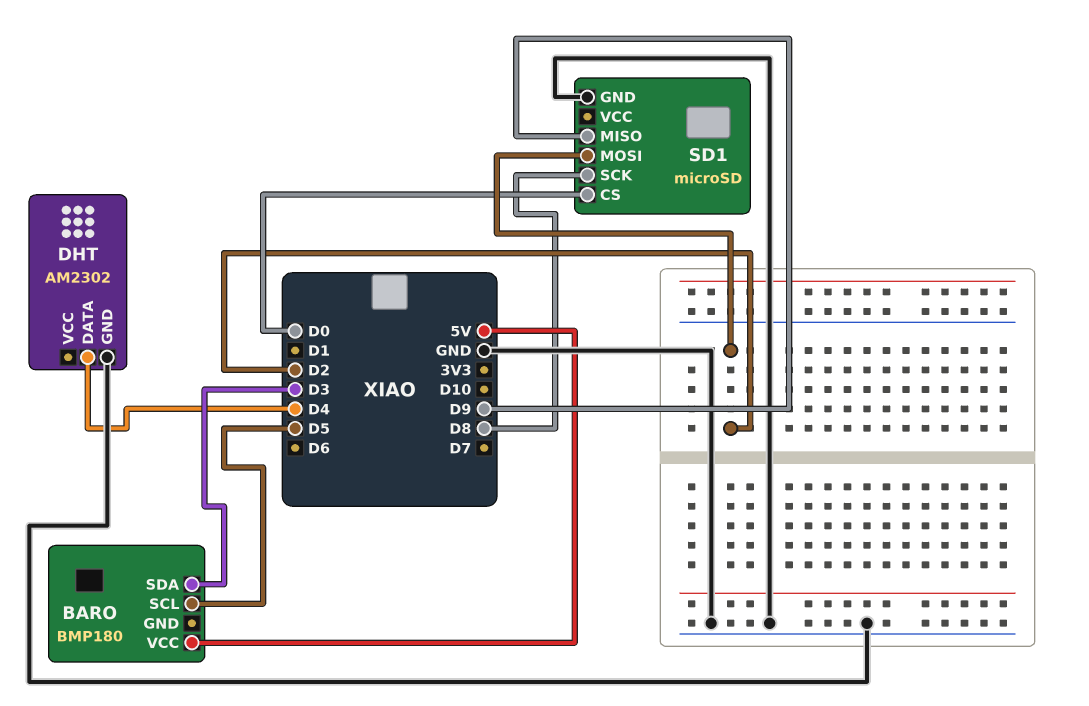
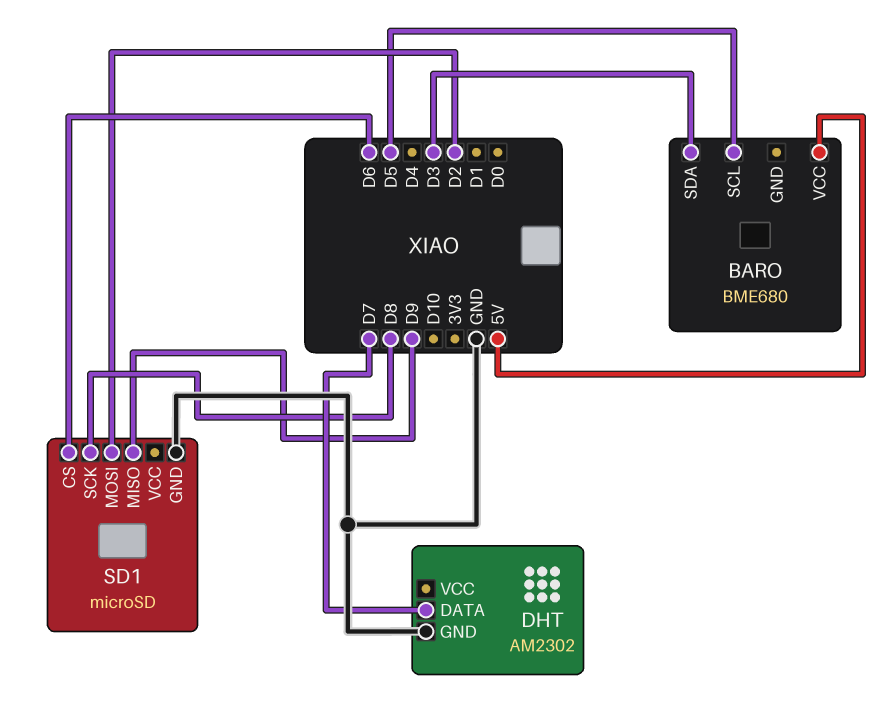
BARO: BMP180 -> BME680
DHT pin DATA: D4 -> D7
SD1 pin CS: D0 -> D6

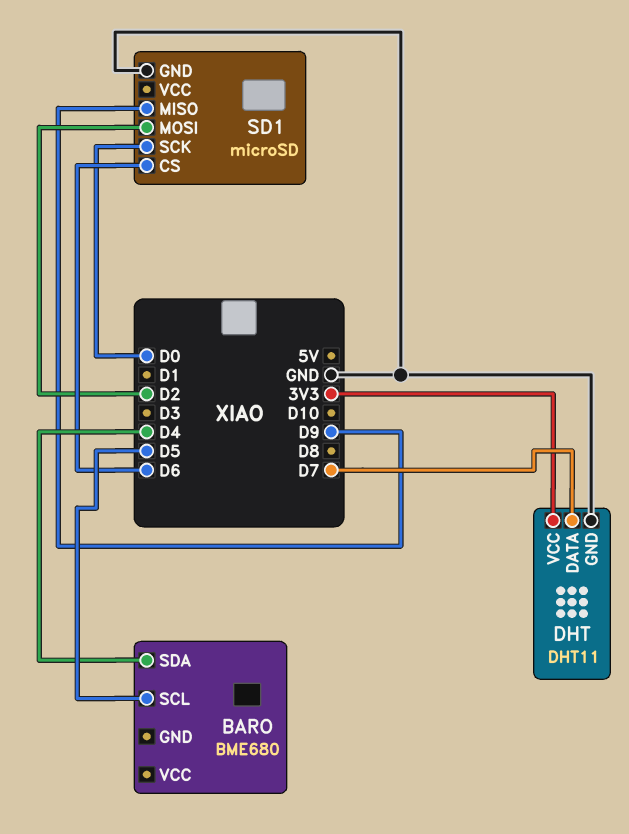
BARO pin SDA: D3 -> D4
BARO pin VCC: 5V -> none
DHT: AM2302 -> DHT11
DHT pin VCC: none -> 3V3
SD1 pin SCK: D8 -> D0

